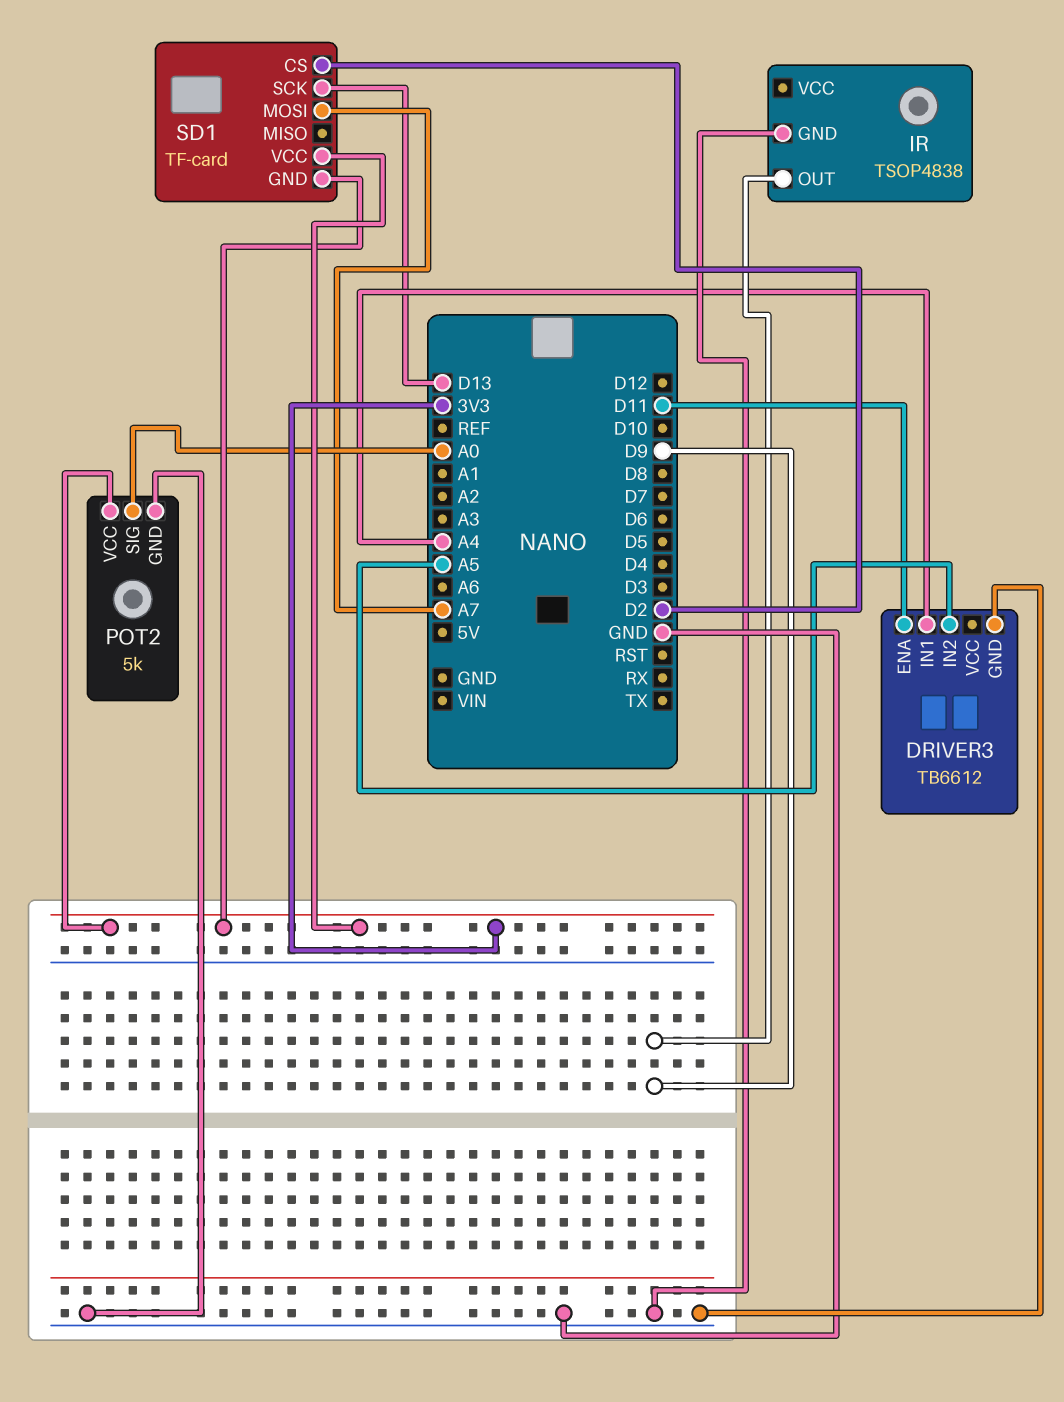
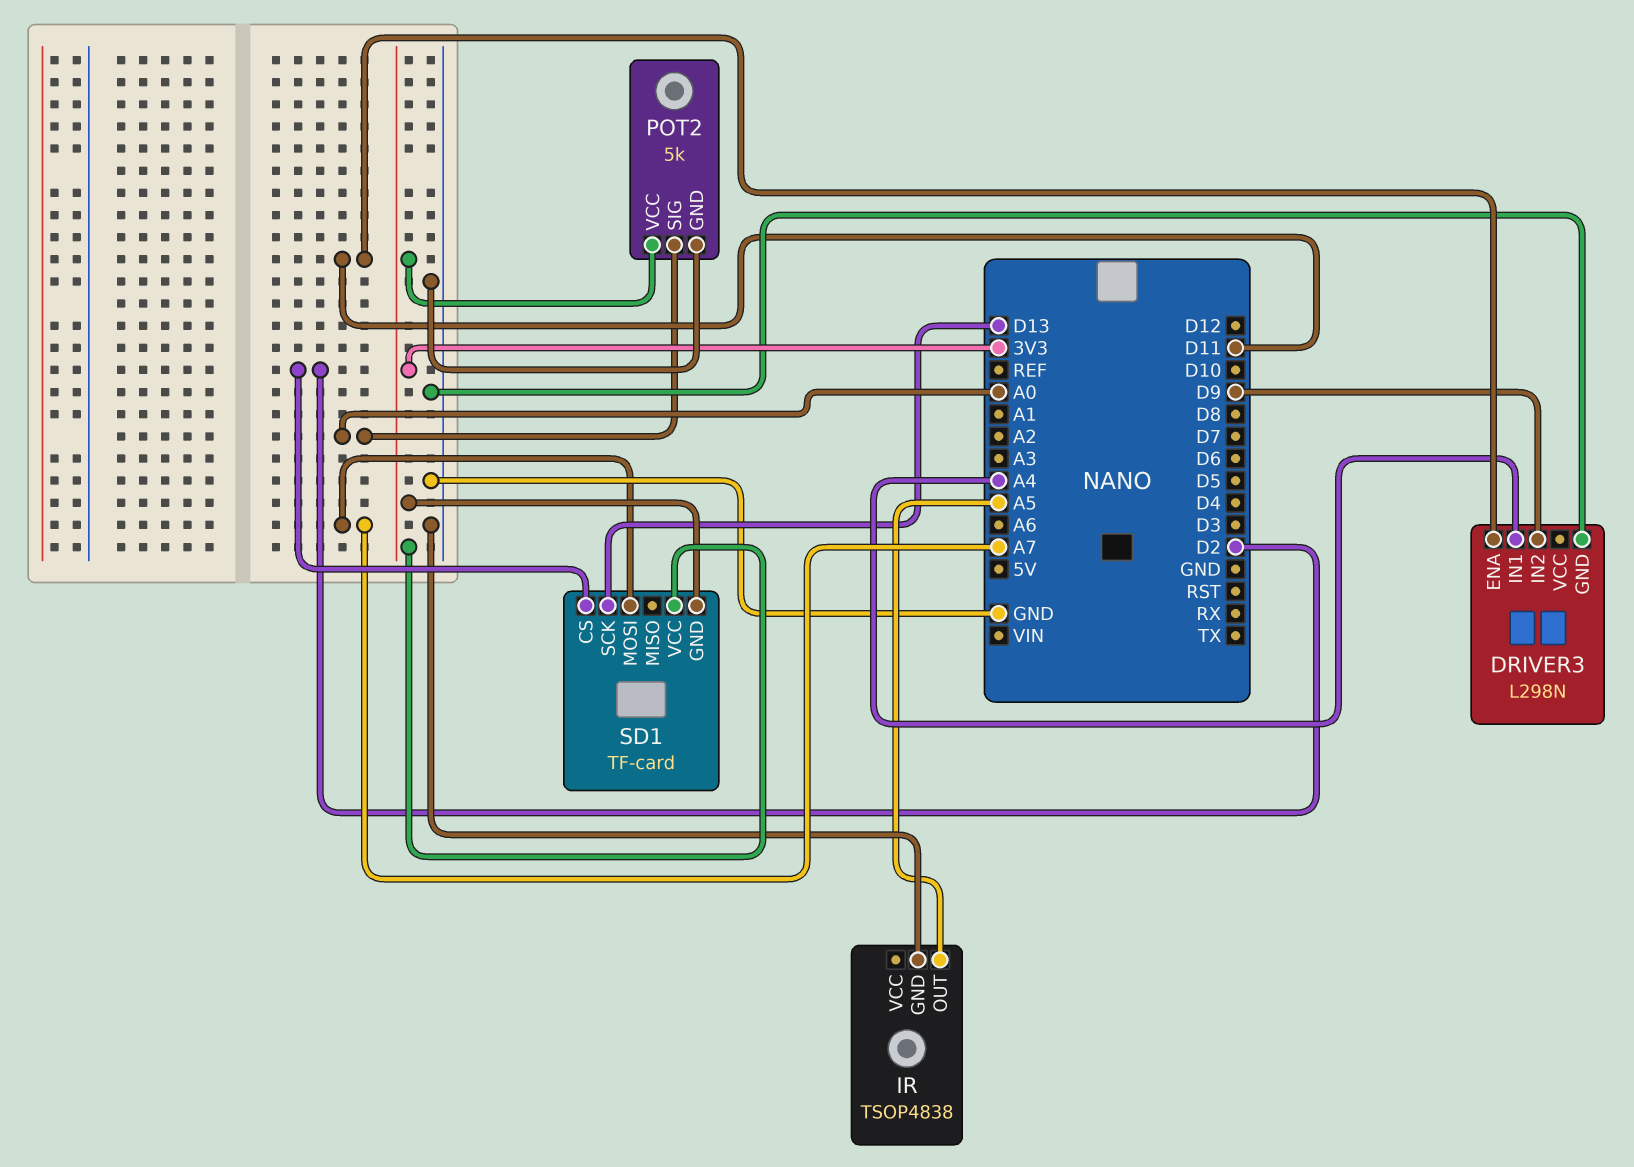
DRIVER3: TB6612 -> L298N
DRIVER3 pin IN2: A5 -> D9
IR pin OUT: D9 -> A5

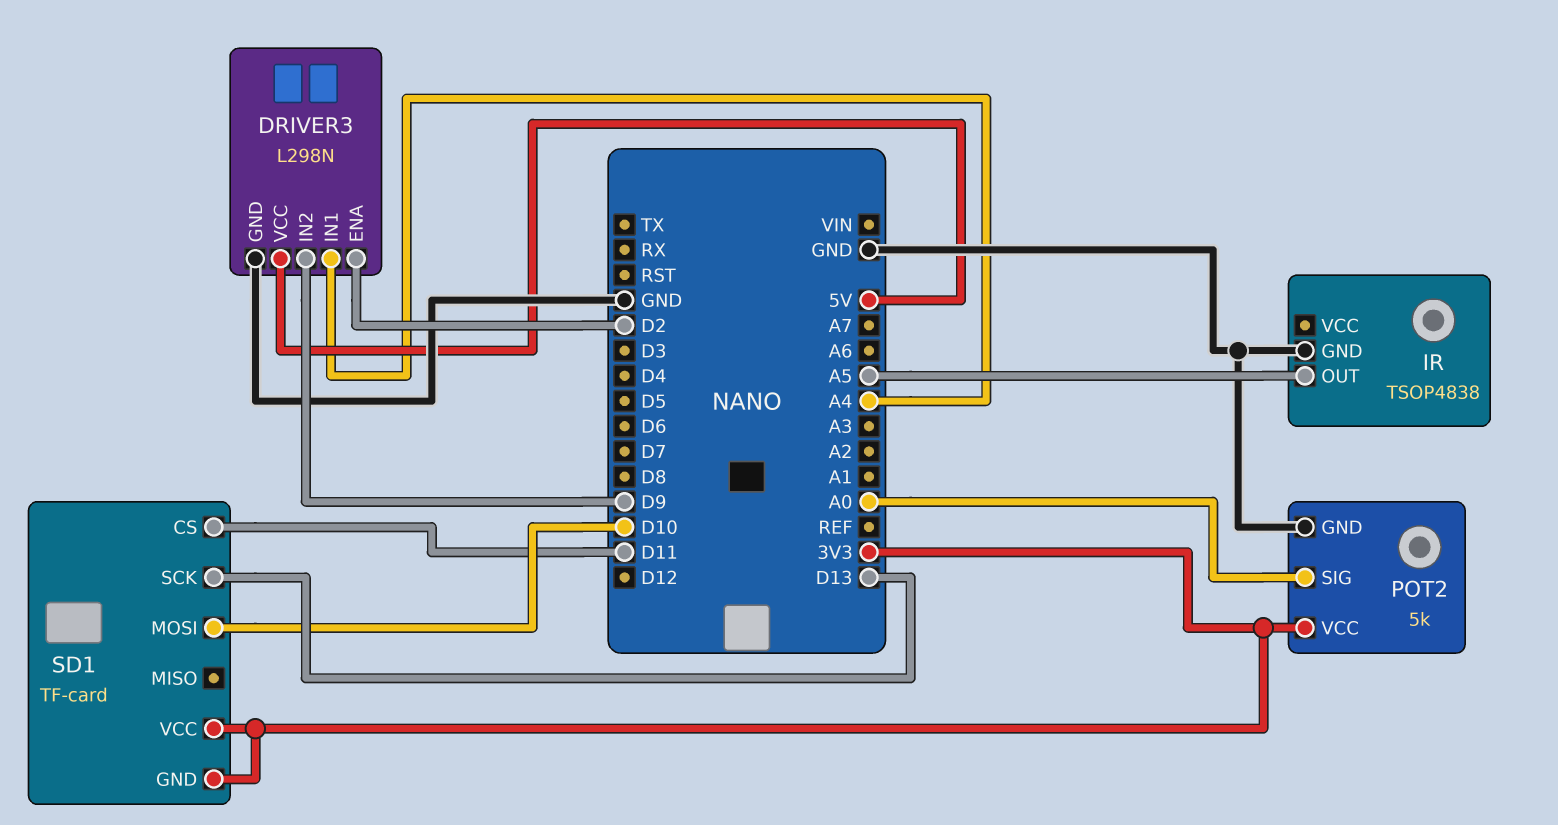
DRIVER3 pin ENA: D11 -> D2
DRIVER3 pin VCC: none -> 5V
SD1 pin CS: D2 -> D11
SD1 pin MOSI: A7 -> D10

